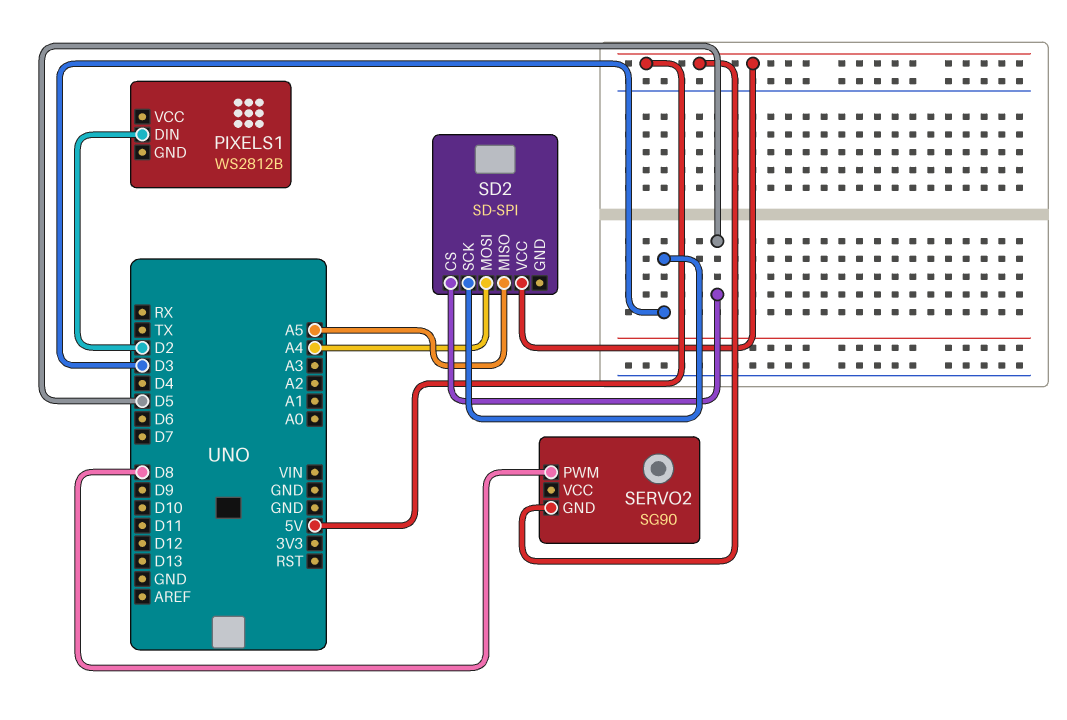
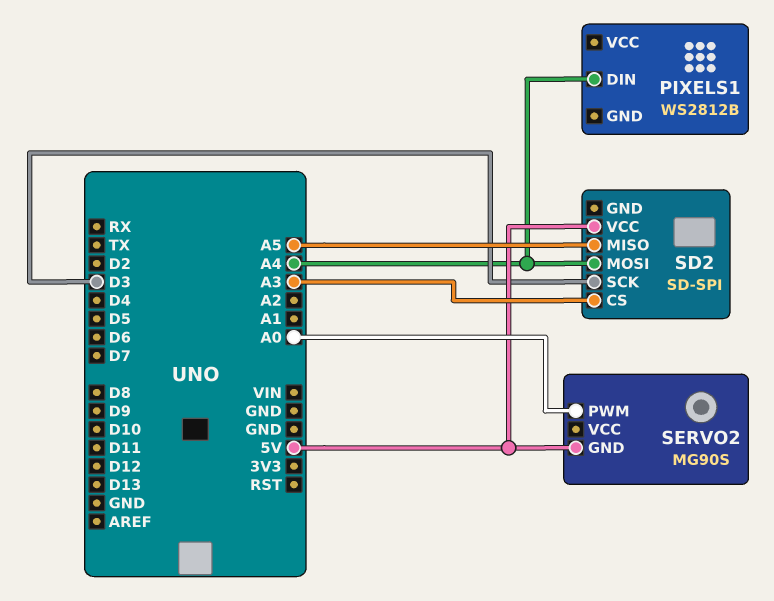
PIXELS1 pin DIN: D2 -> A4
SD2 pin CS: D5 -> A3
SERVO2: SG90 -> MG90S
SERVO2 pin PWM: D8 -> A0

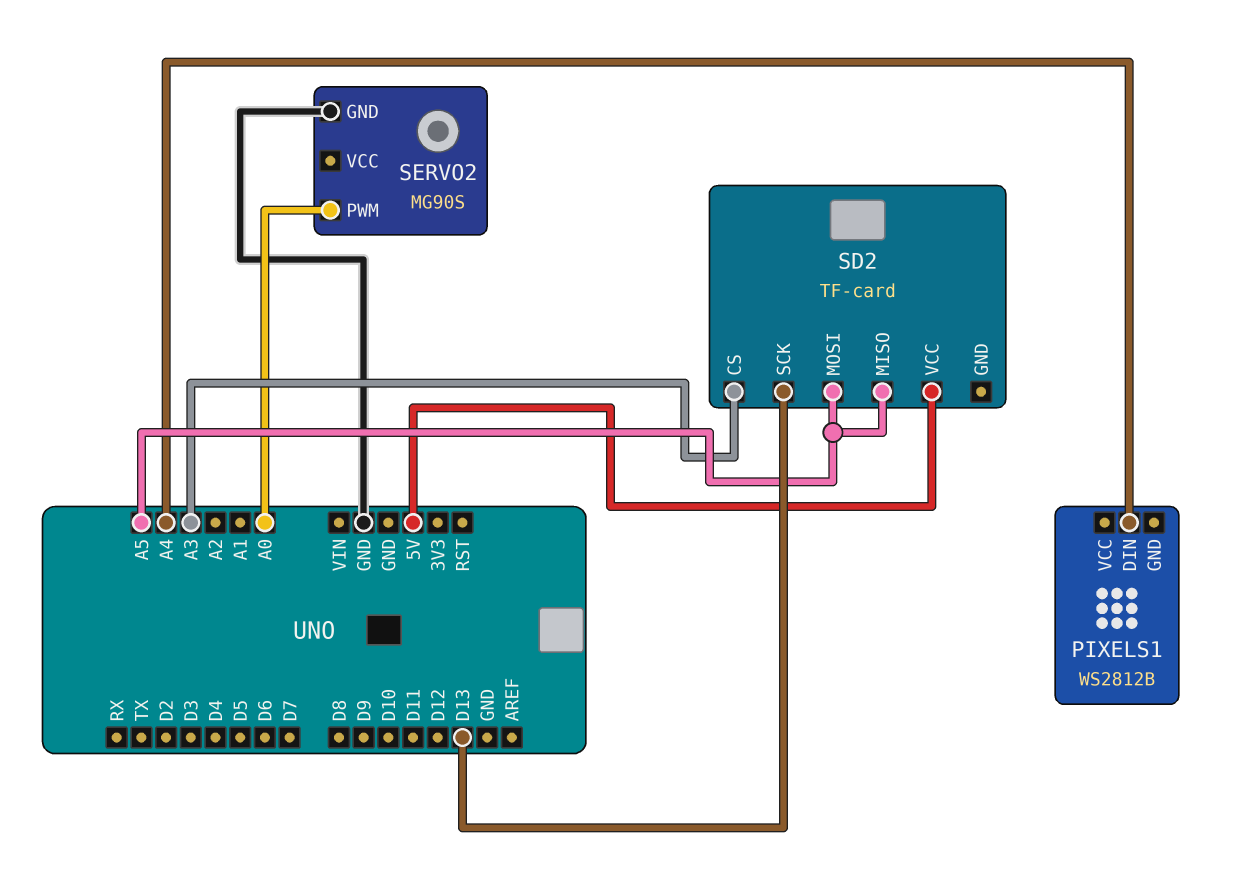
SD2: SD-SPI -> TF-card
SD2 pin MOSI: A4 -> A5
SD2 pin SCK: D3 -> D13
SERVO2 pin GND: 5V -> GND

